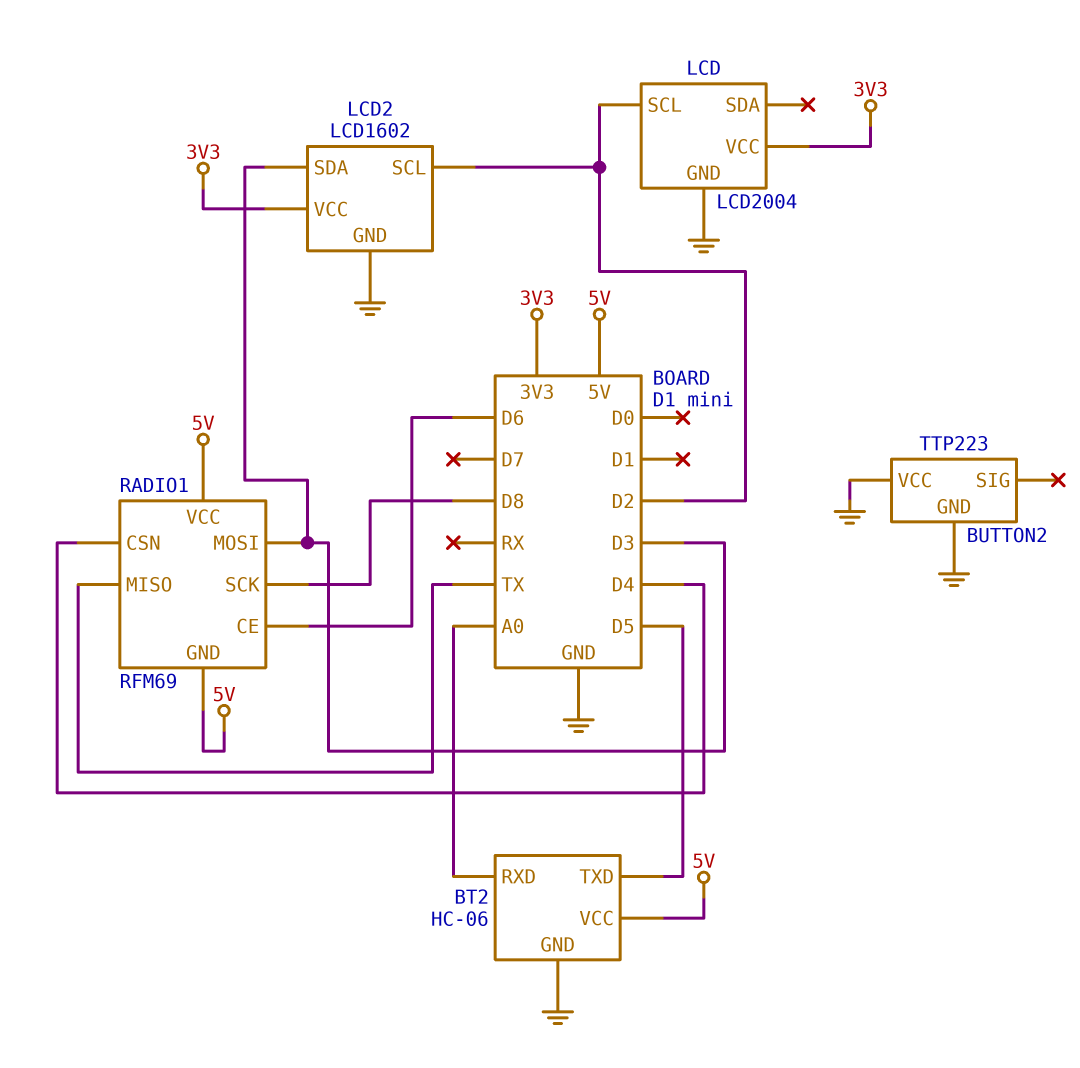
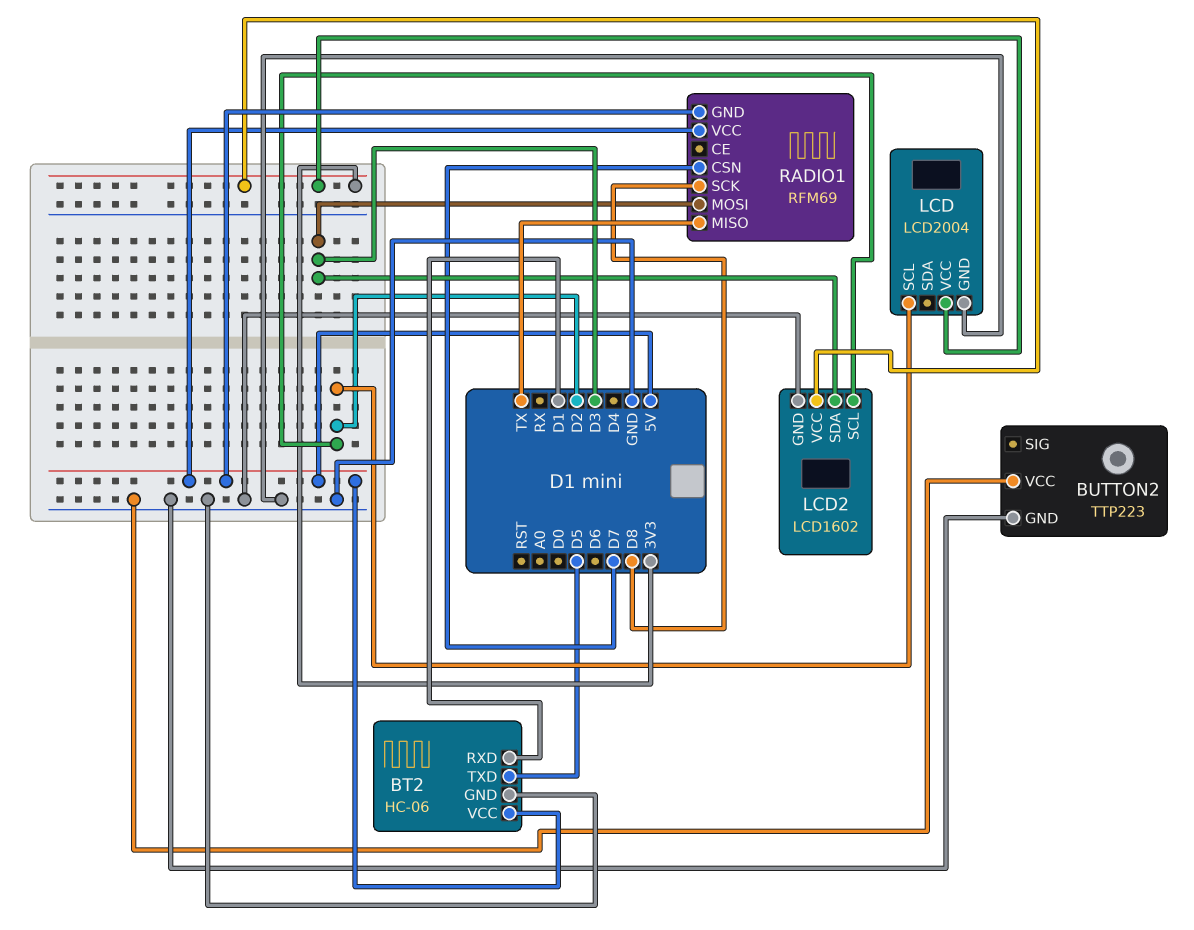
BT2 pin RXD: A0 -> D1
RADIO1 pin CE: D6 -> none
RADIO1 pin CSN: D4 -> D7

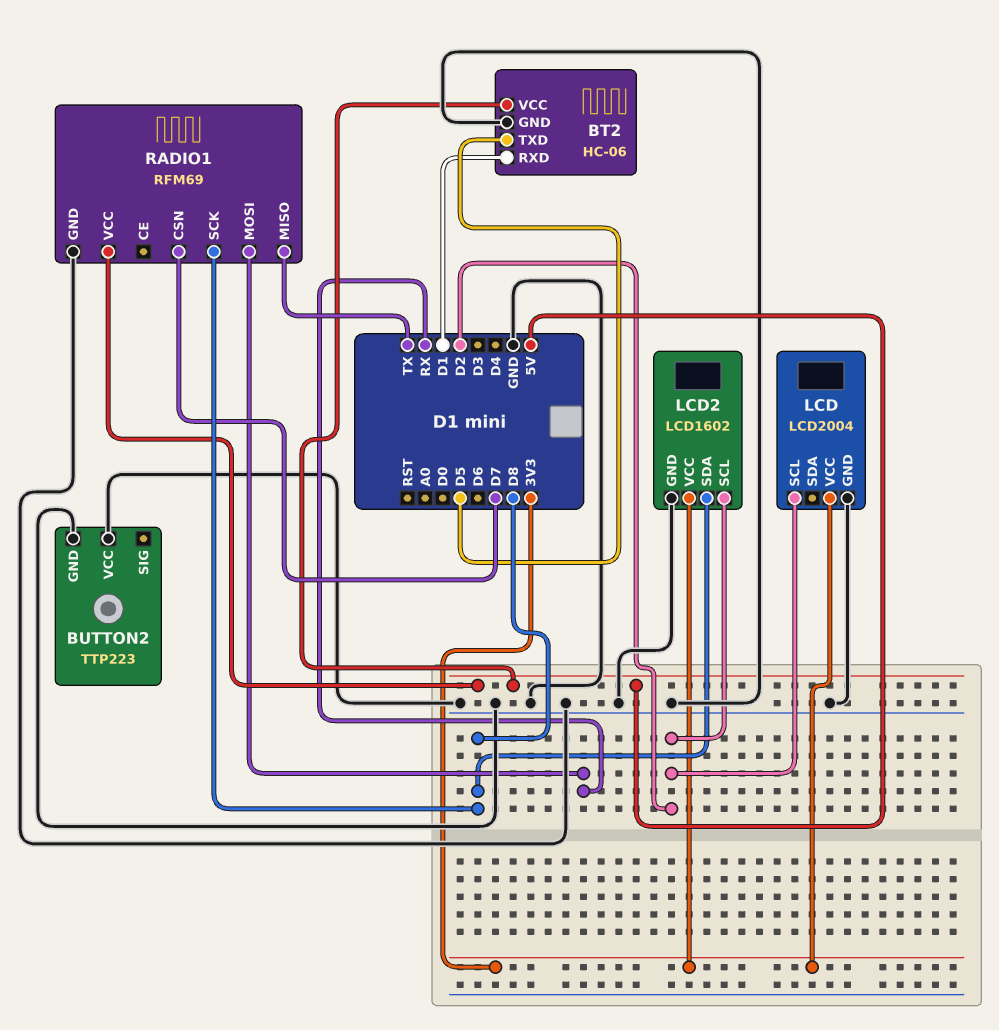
LCD2 pin SDA: D3 -> D8
RADIO1 pin GND: 5V -> GND
RADIO1 pin MOSI: D3 -> RX

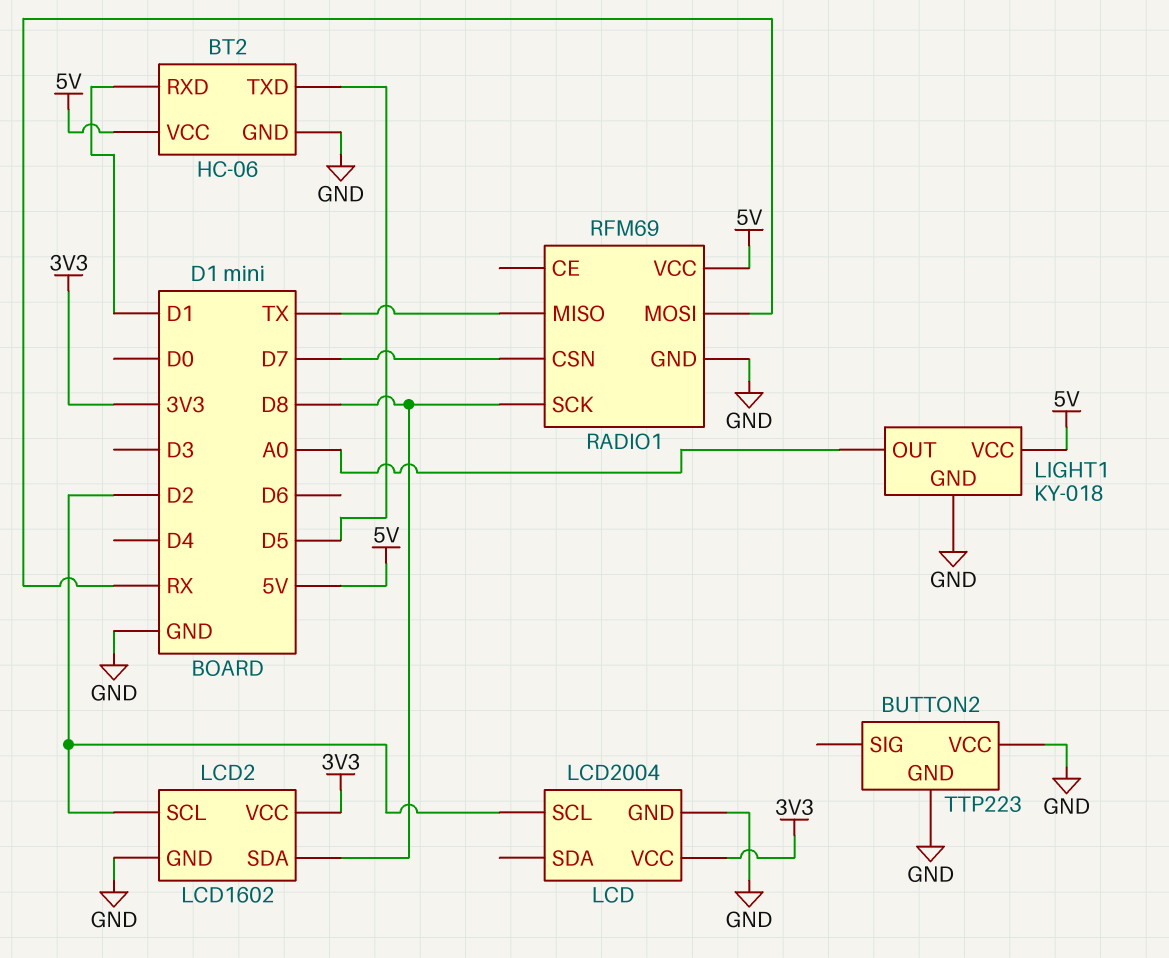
LIGHT1: none -> KY-018
LIGHT1 pin GND: none -> GND
LIGHT1 pin OUT: none -> A0
LIGHT1 pin VCC: none -> 5V

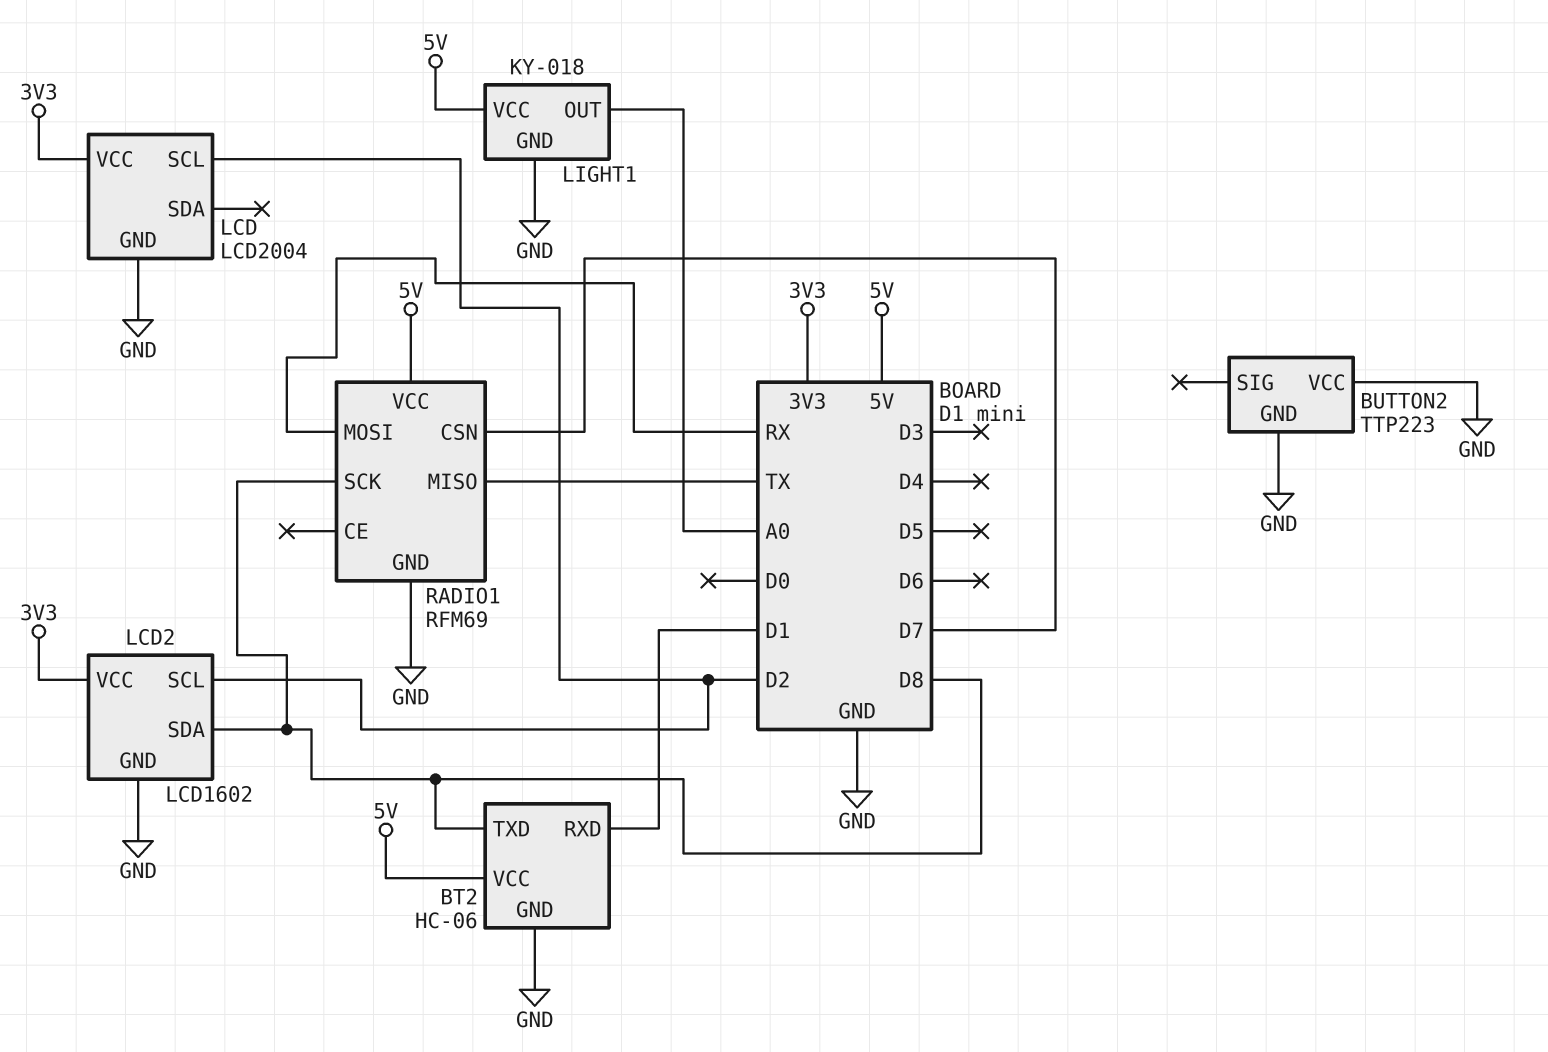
BT2 pin TXD: D5 -> D8

